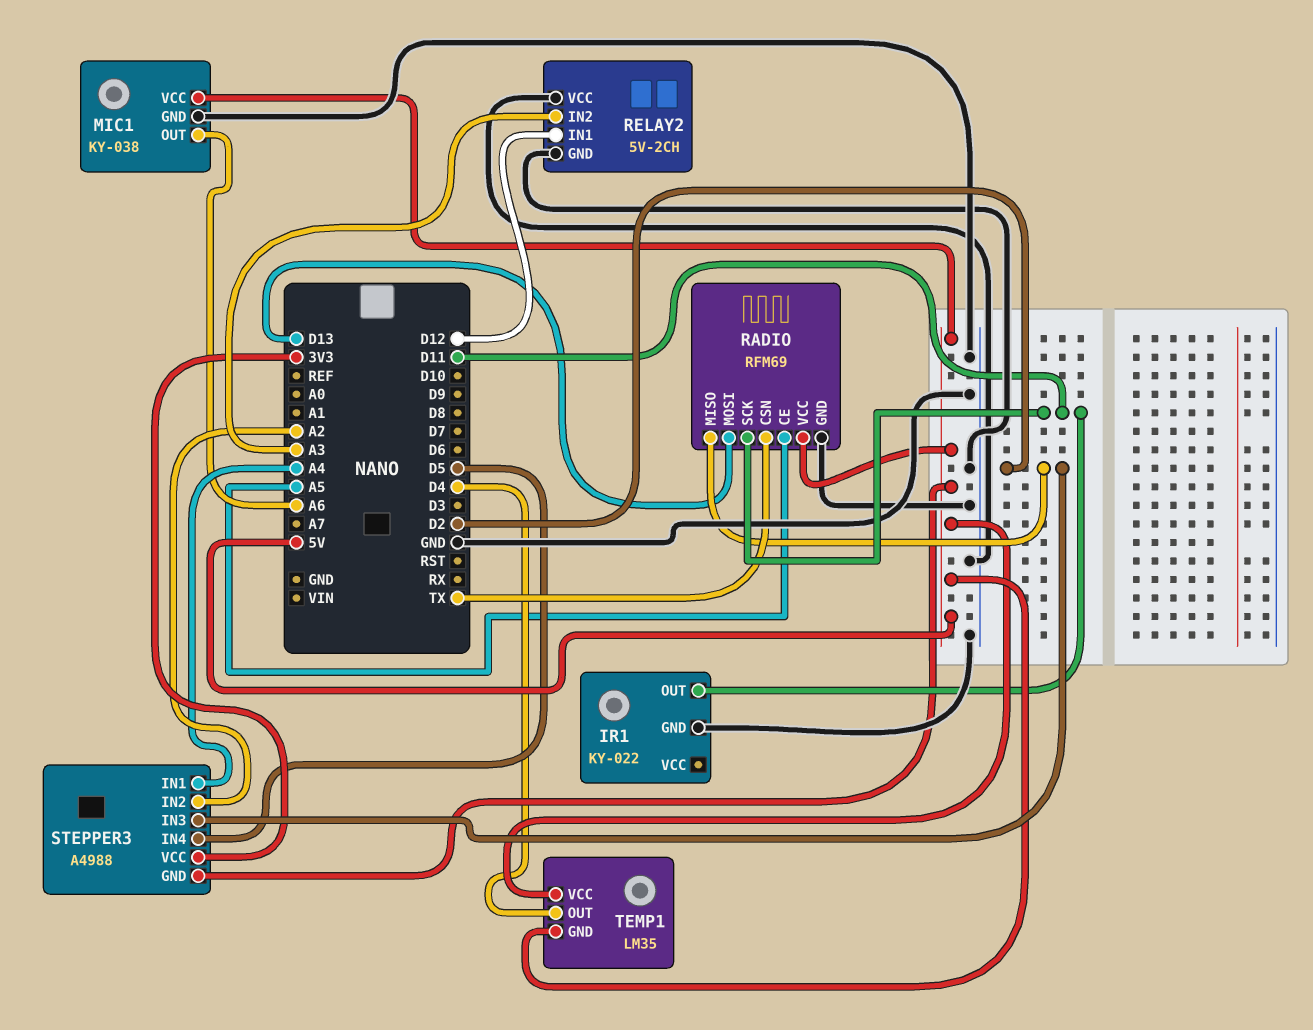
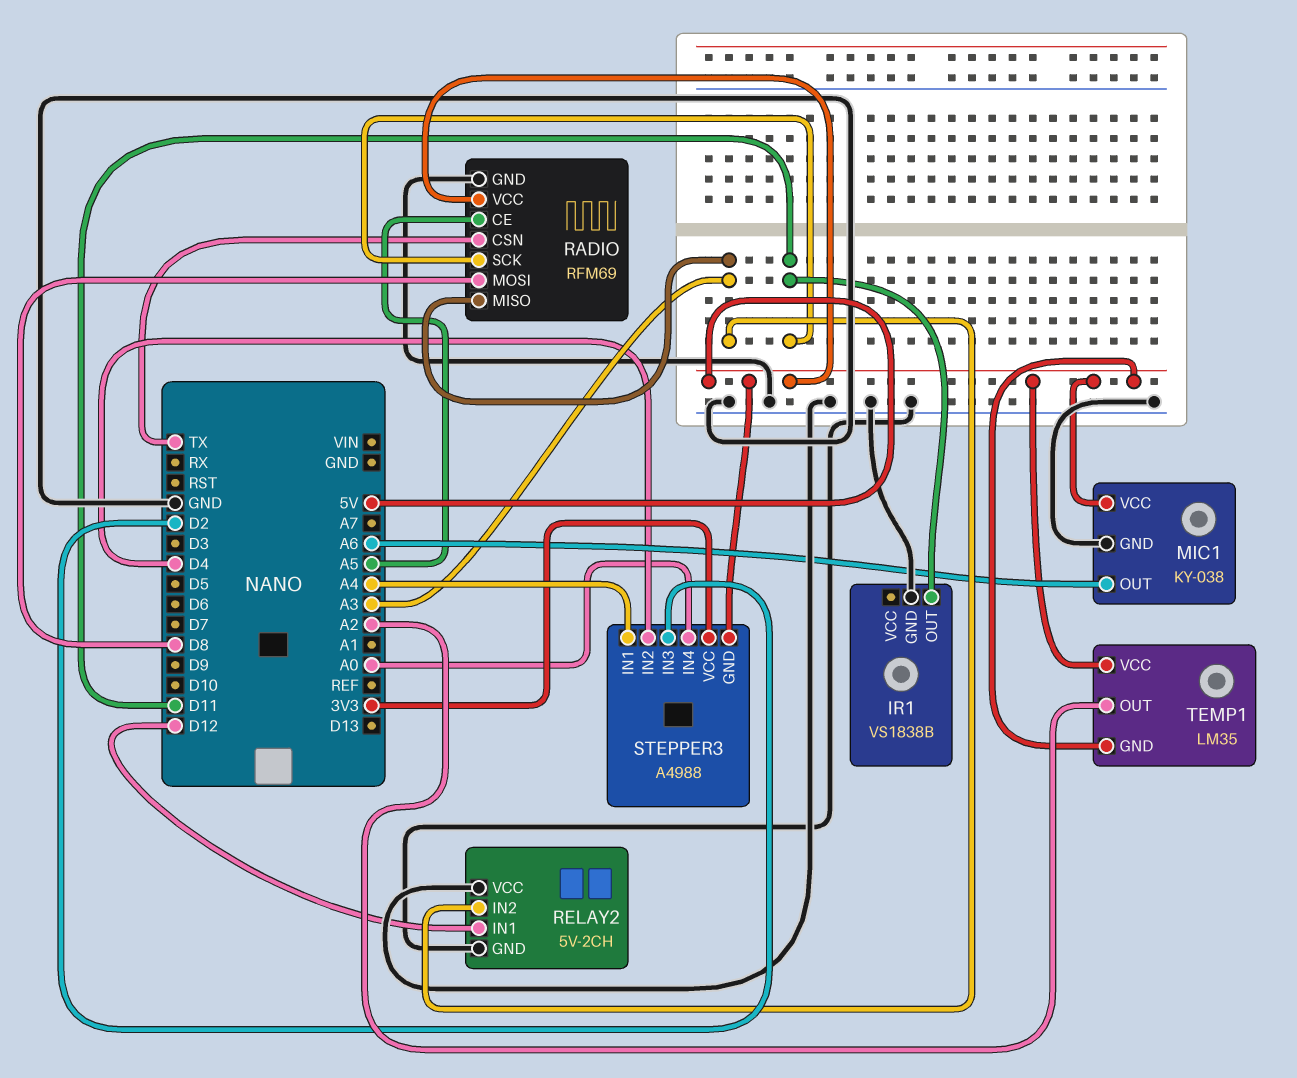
IR1: KY-022 -> VS1838B
RADIO pin MISO: D2 -> A3
RADIO pin MOSI: D13 -> D8
STEPPER3 pin IN2: A2 -> D4
STEPPER3 pin IN4: D5 -> A0
TEMP1 pin OUT: D4 -> A2

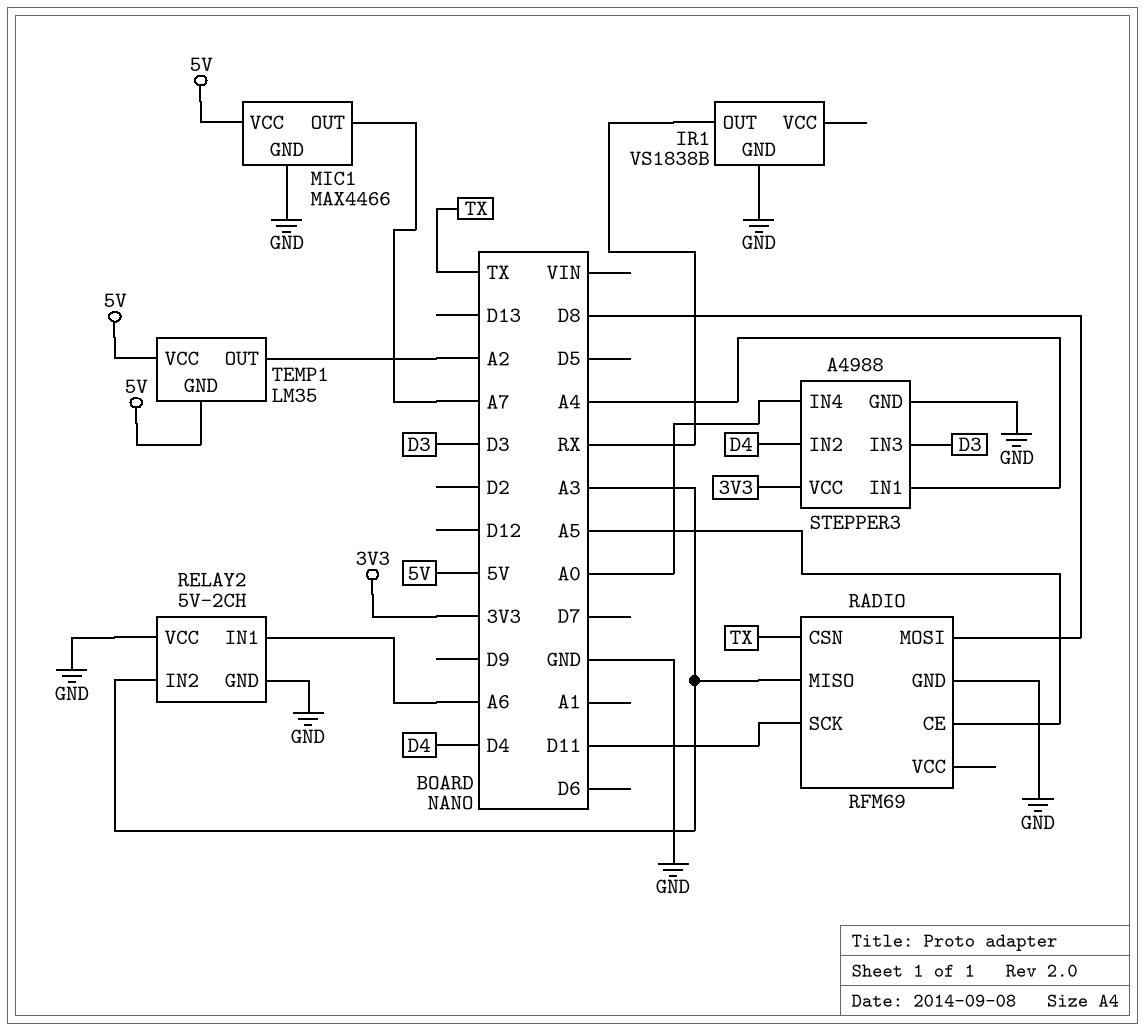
IR1 pin OUT: D11 -> RX
MIC1: KY-038 -> MAX4466
MIC1 pin OUT: A6 -> A7
RADIO pin VCC: 5V -> none
RELAY2 pin IN1: D12 -> A6
STEPPER3 pin GND: 5V -> GND
STEPPER3 pin IN3: D2 -> D3

